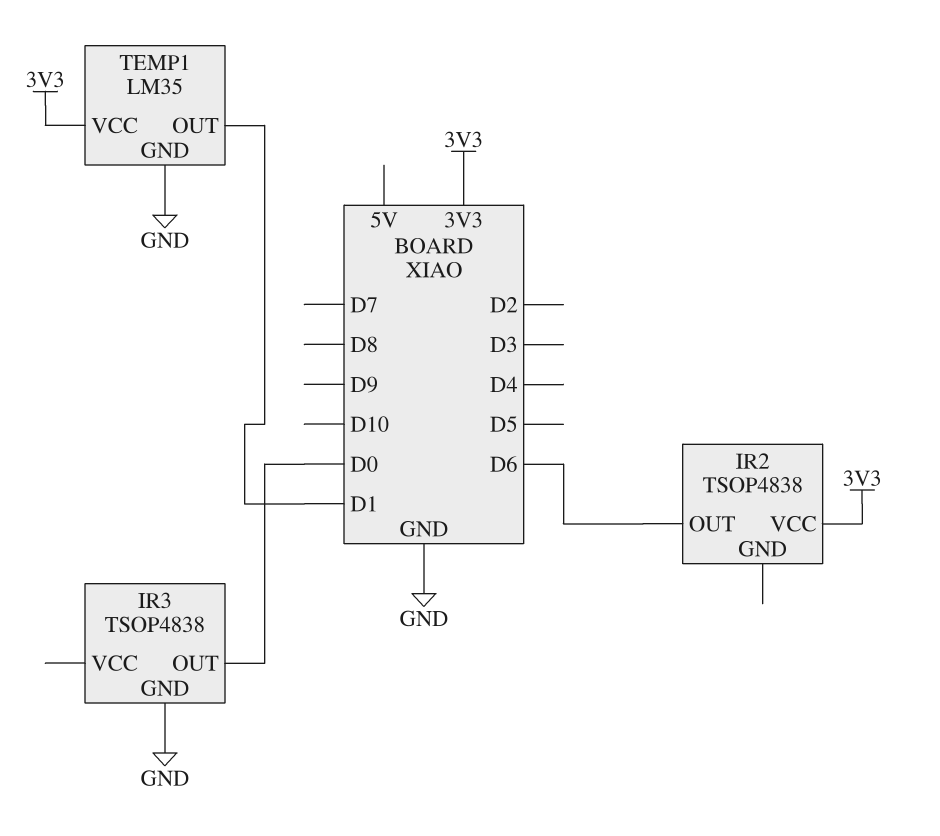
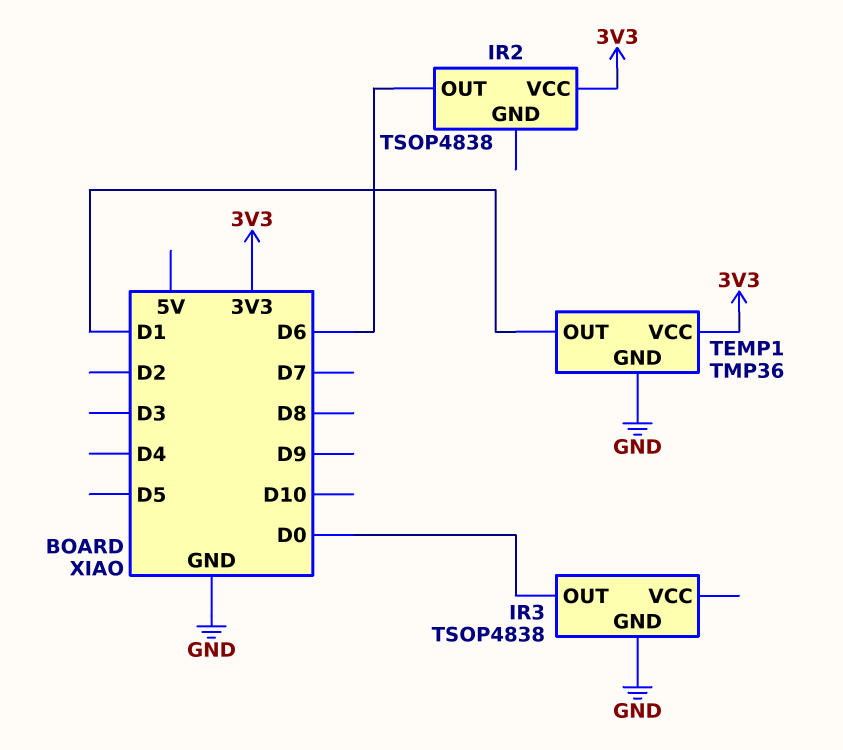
TEMP1: LM35 -> TMP36

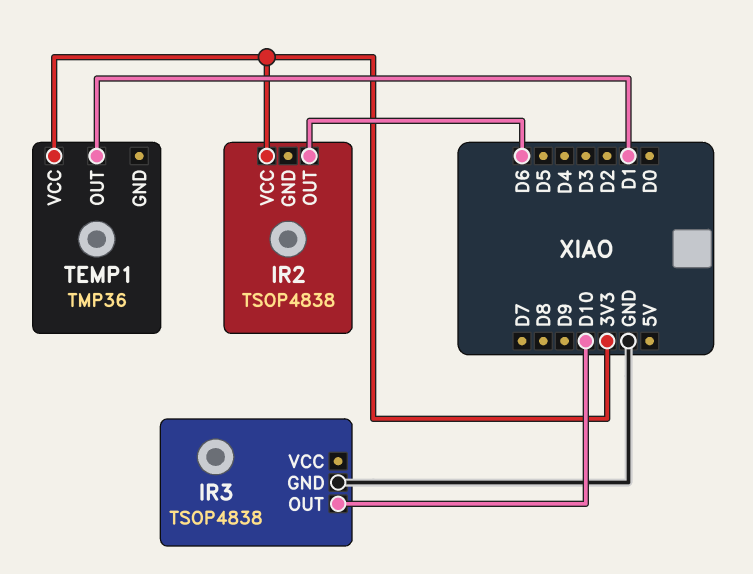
IR3 pin OUT: D0 -> D10
TEMP1 pin GND: GND -> none

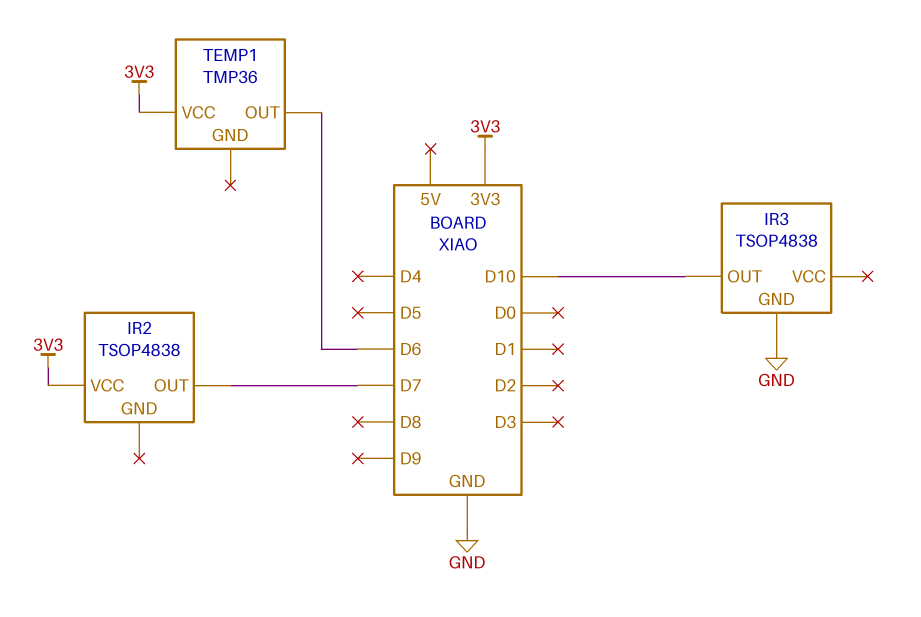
IR2 pin OUT: D6 -> D7
TEMP1 pin OUT: D1 -> D6

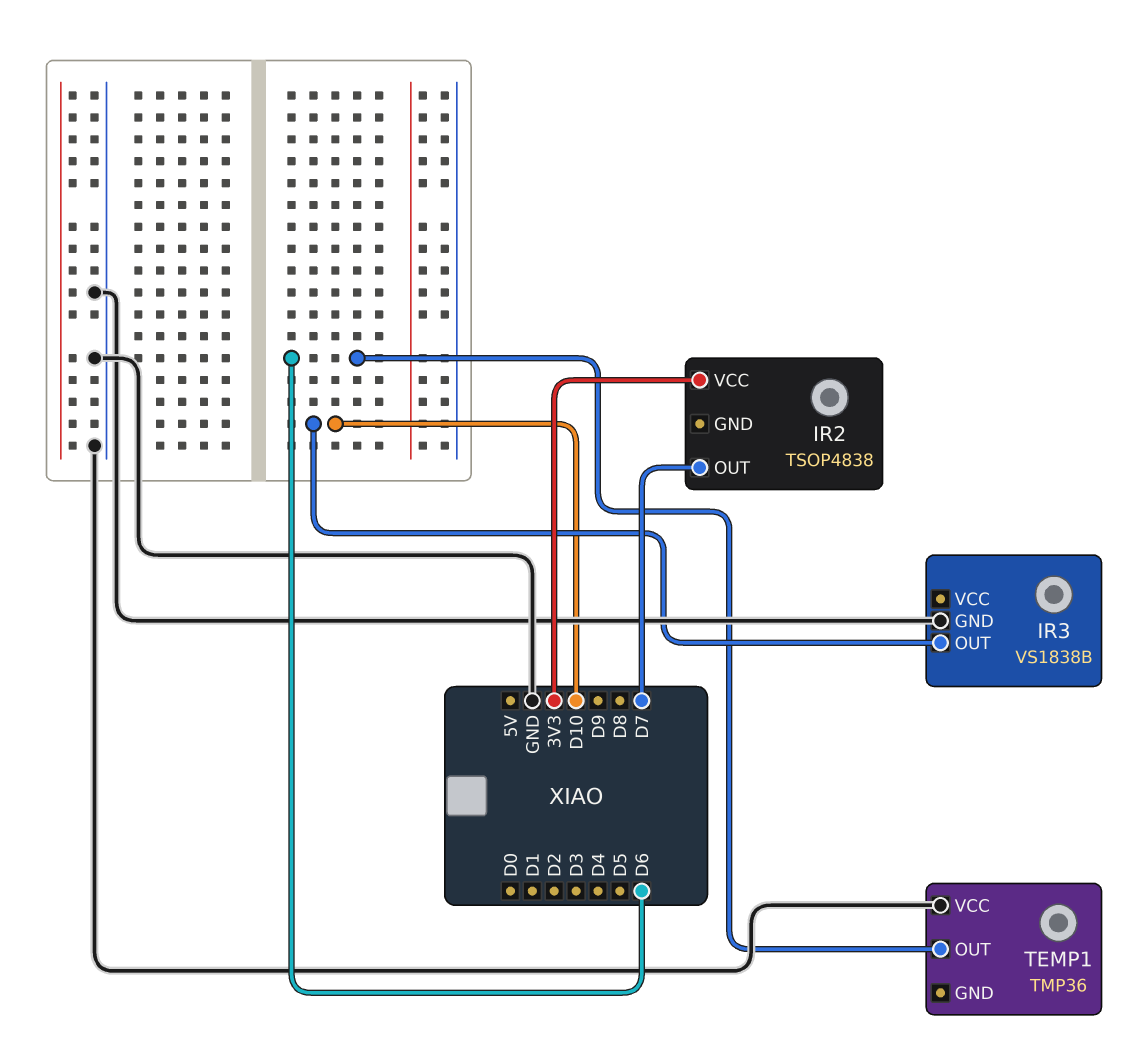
IR3: TSOP4838 -> VS1838B
TEMP1 pin VCC: 3V3 -> GND

